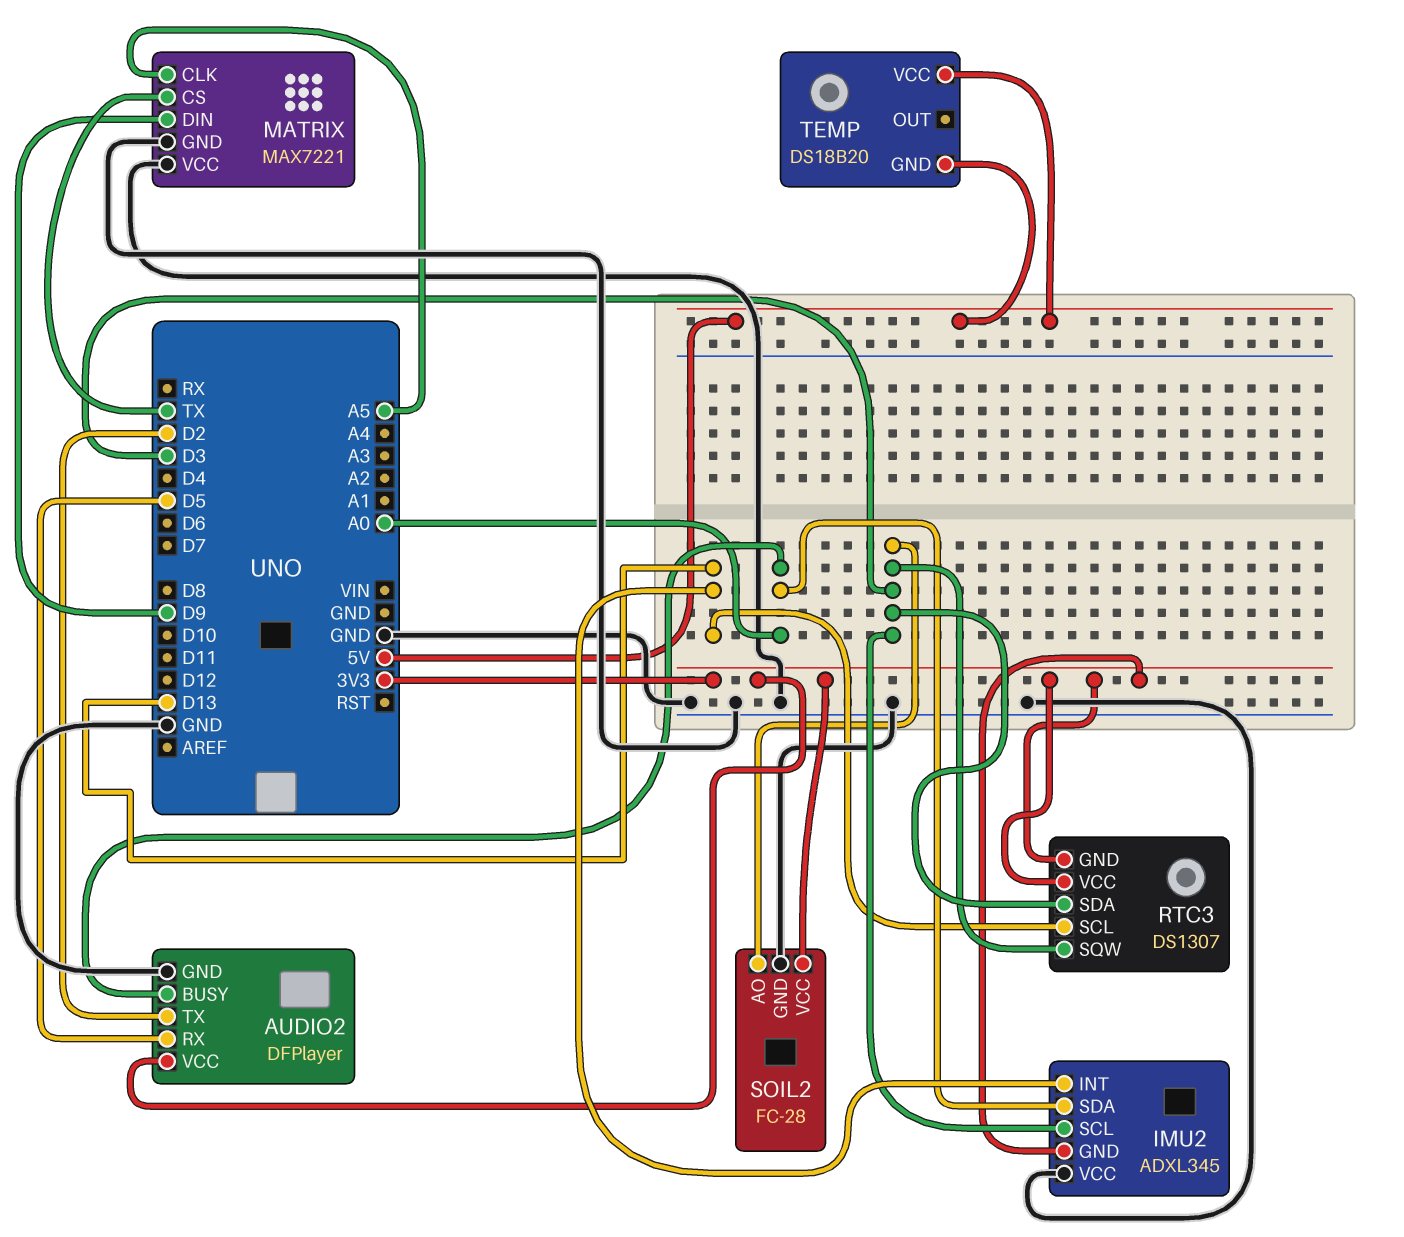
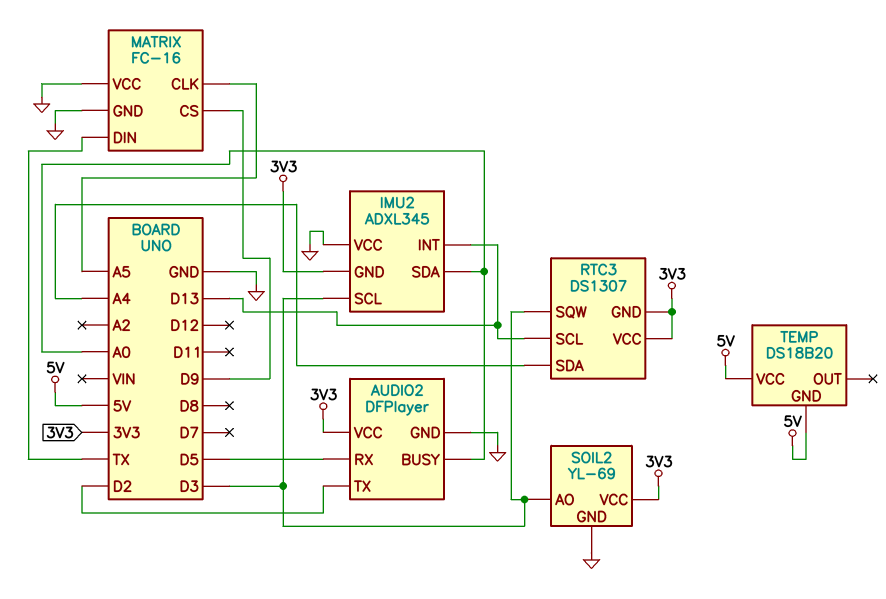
MATRIX: MAX7221 -> FC-16
MATRIX pin CS: TX -> D9
MATRIX pin DIN: D9 -> TX
RTC3 pin SDA: D3 -> A4
SOIL2: FC-28 -> YL-69

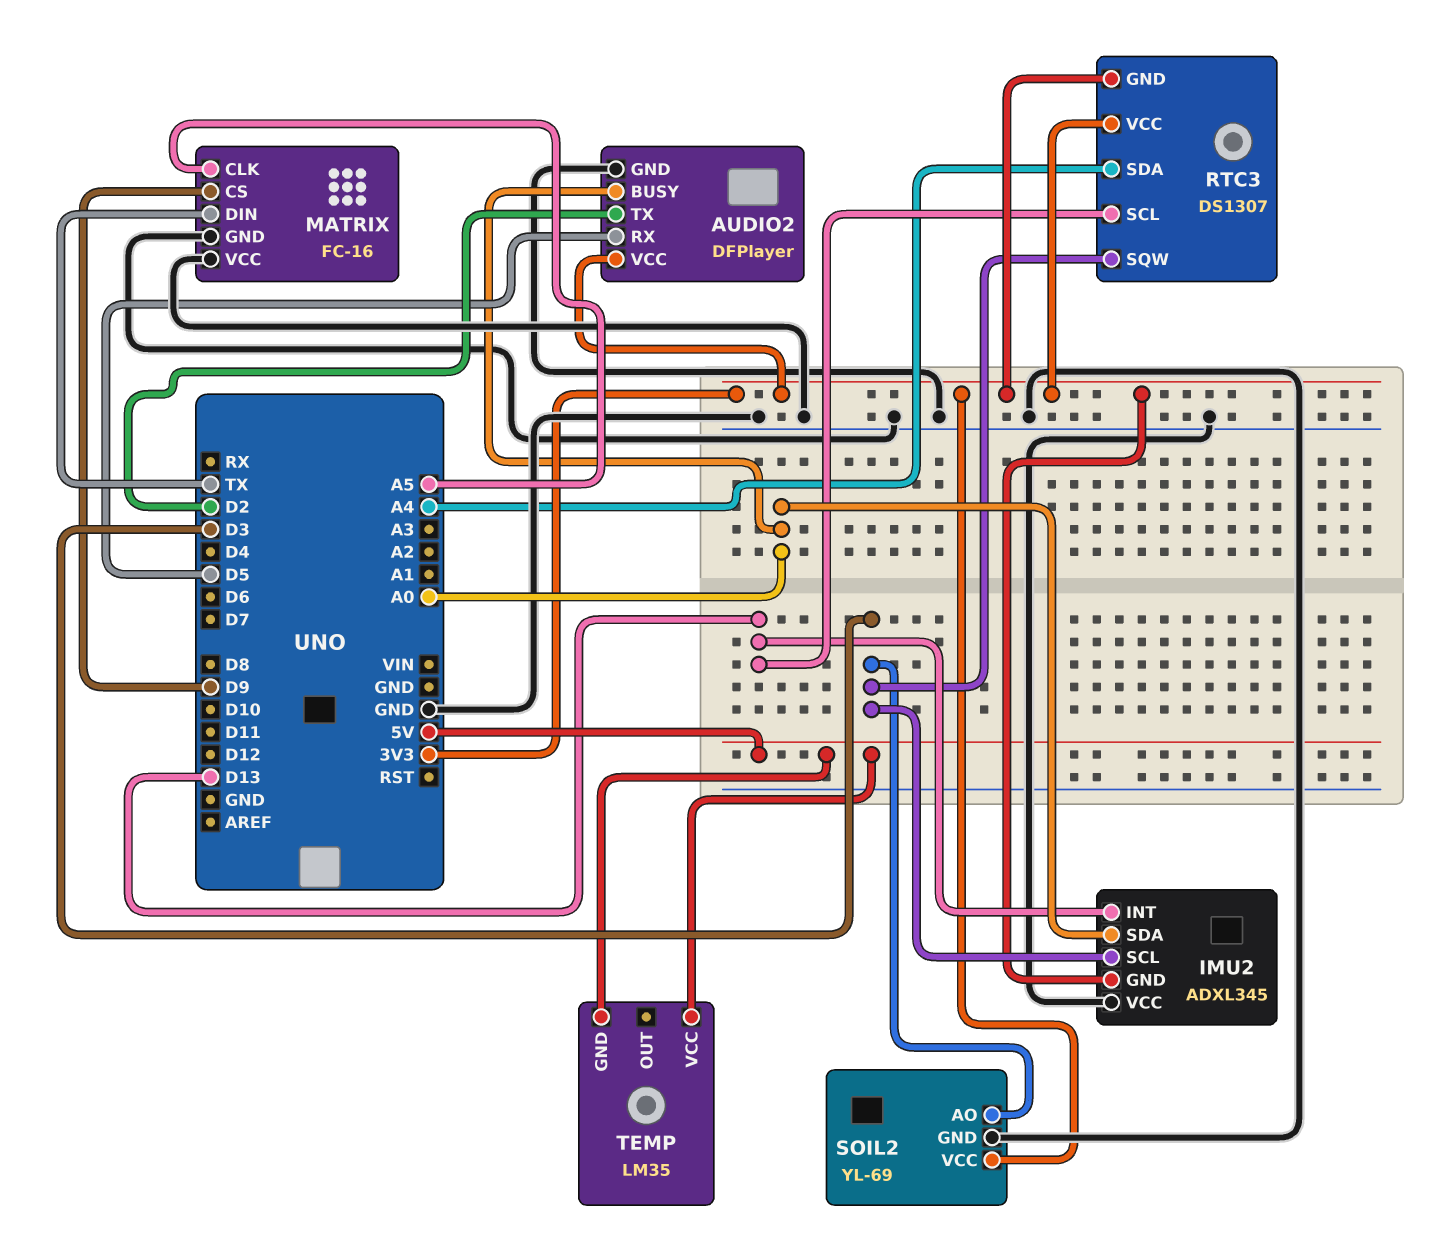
TEMP: DS18B20 -> LM35

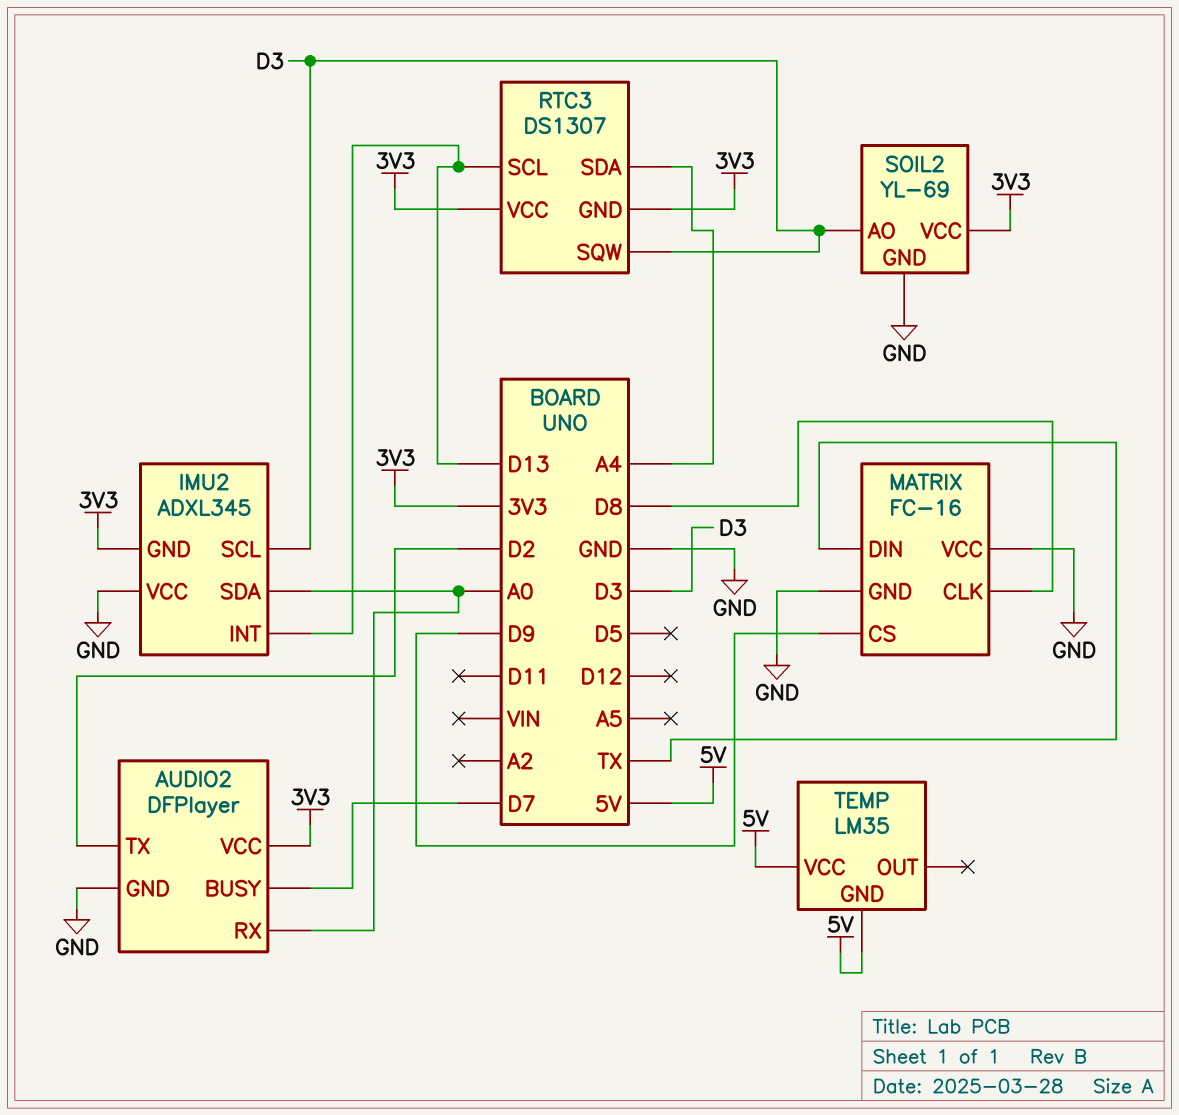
AUDIO2 pin BUSY: A0 -> D7
AUDIO2 pin RX: D5 -> A0
MATRIX pin CLK: A5 -> D8

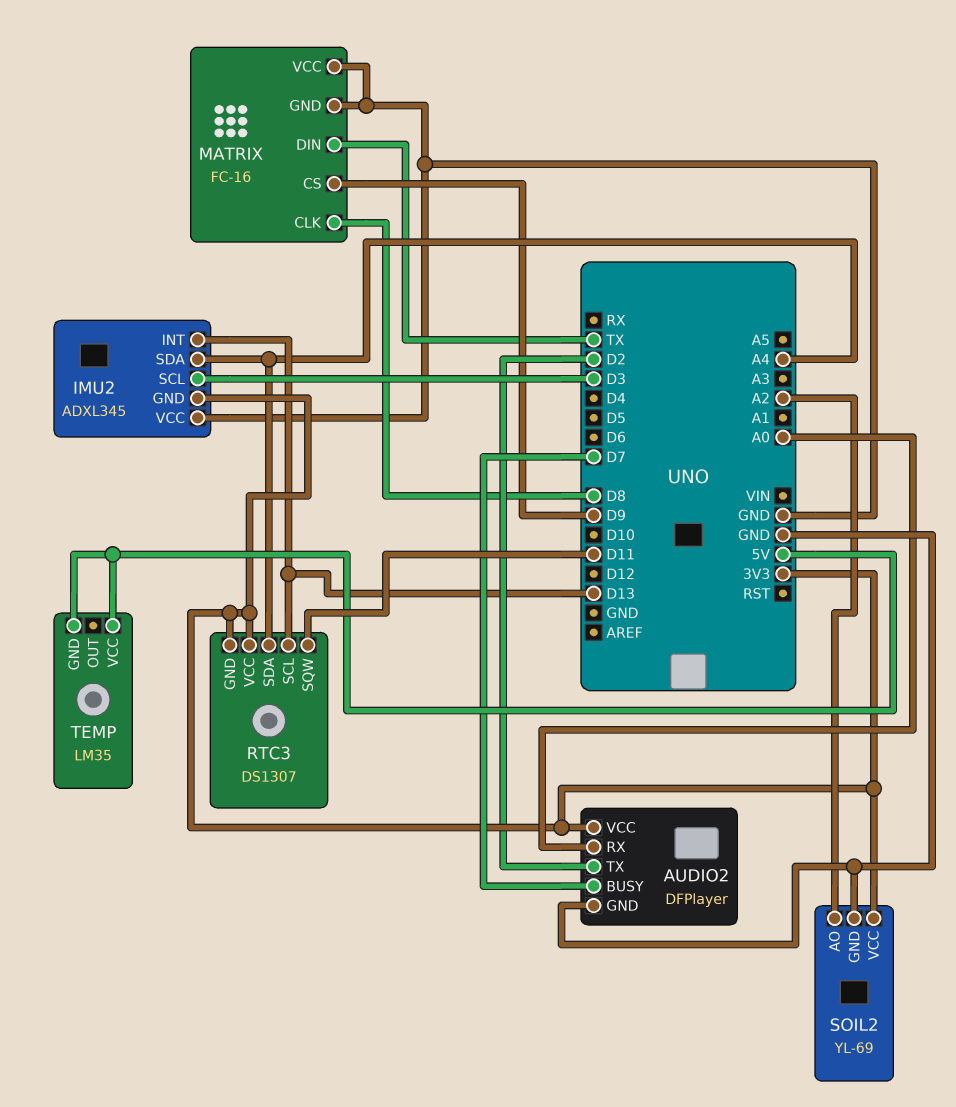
IMU2 pin SDA: A0 -> A4
RTC3 pin SQW: D3 -> D11
SOIL2 pin AO: D3 -> A2

